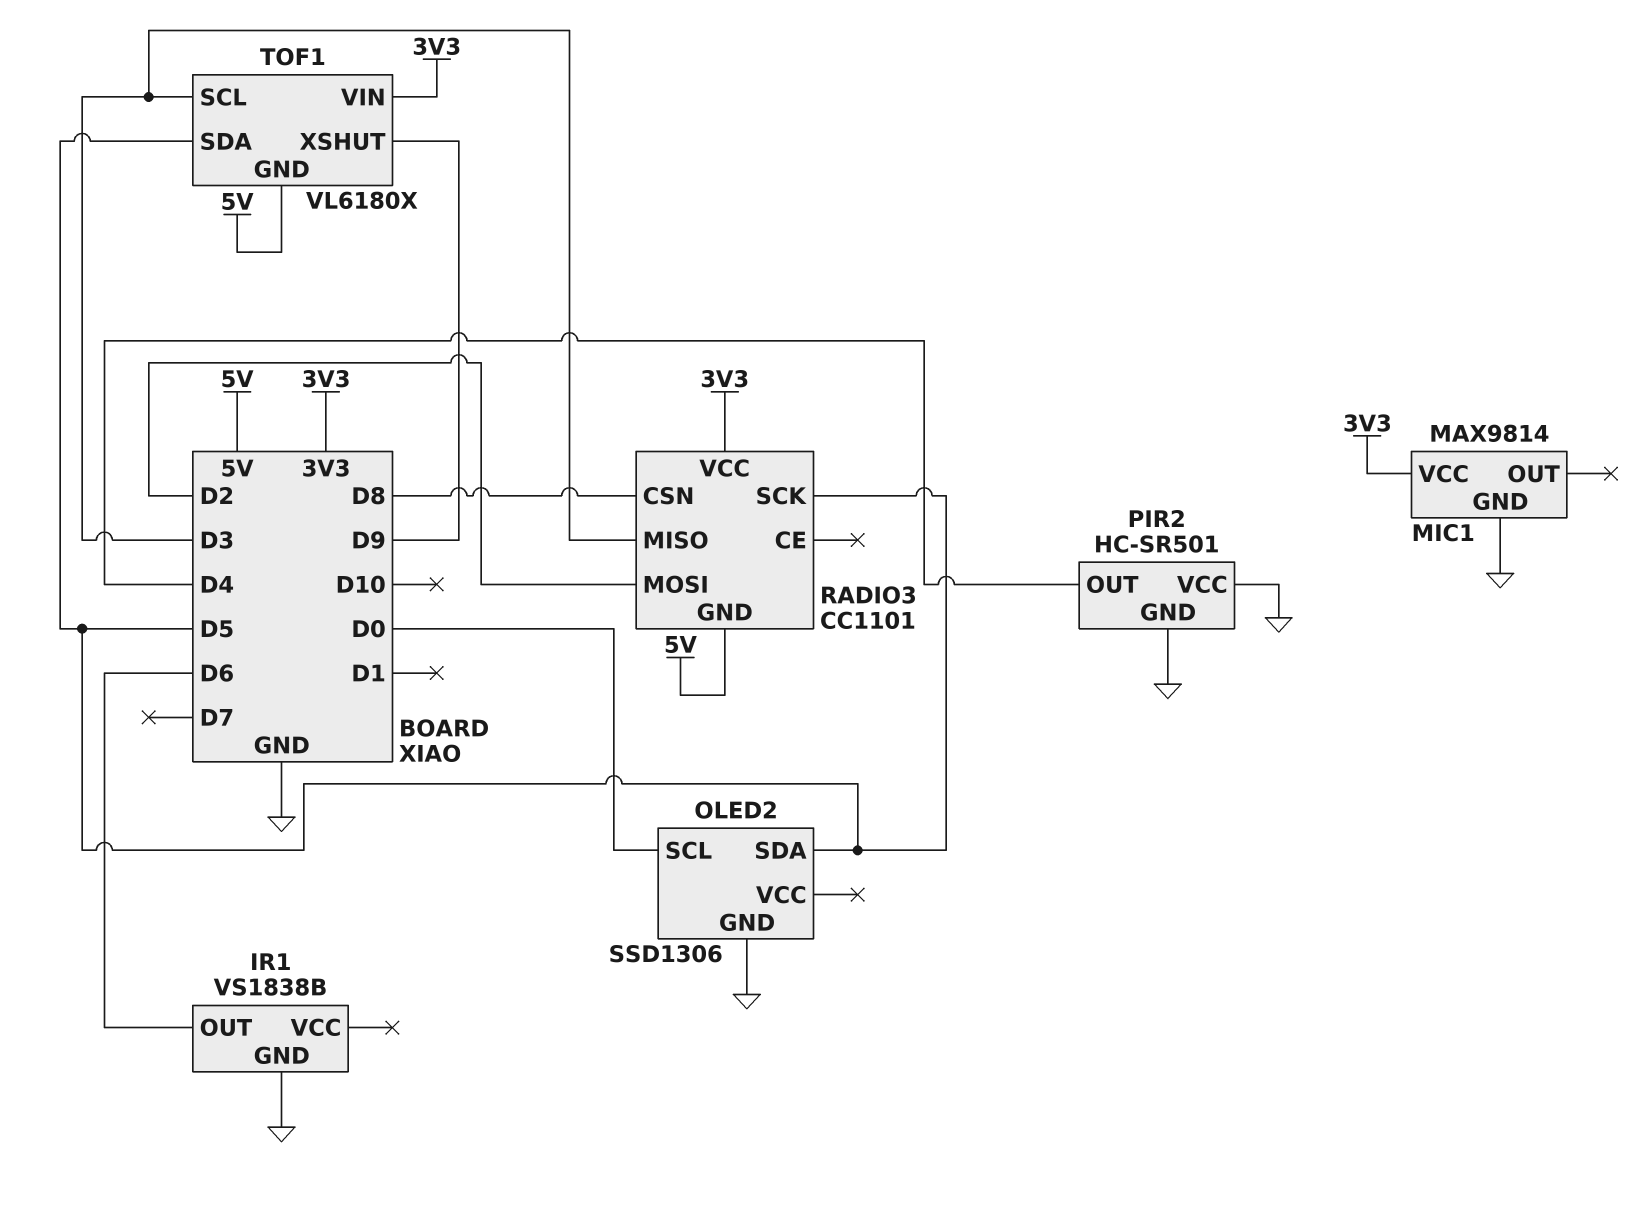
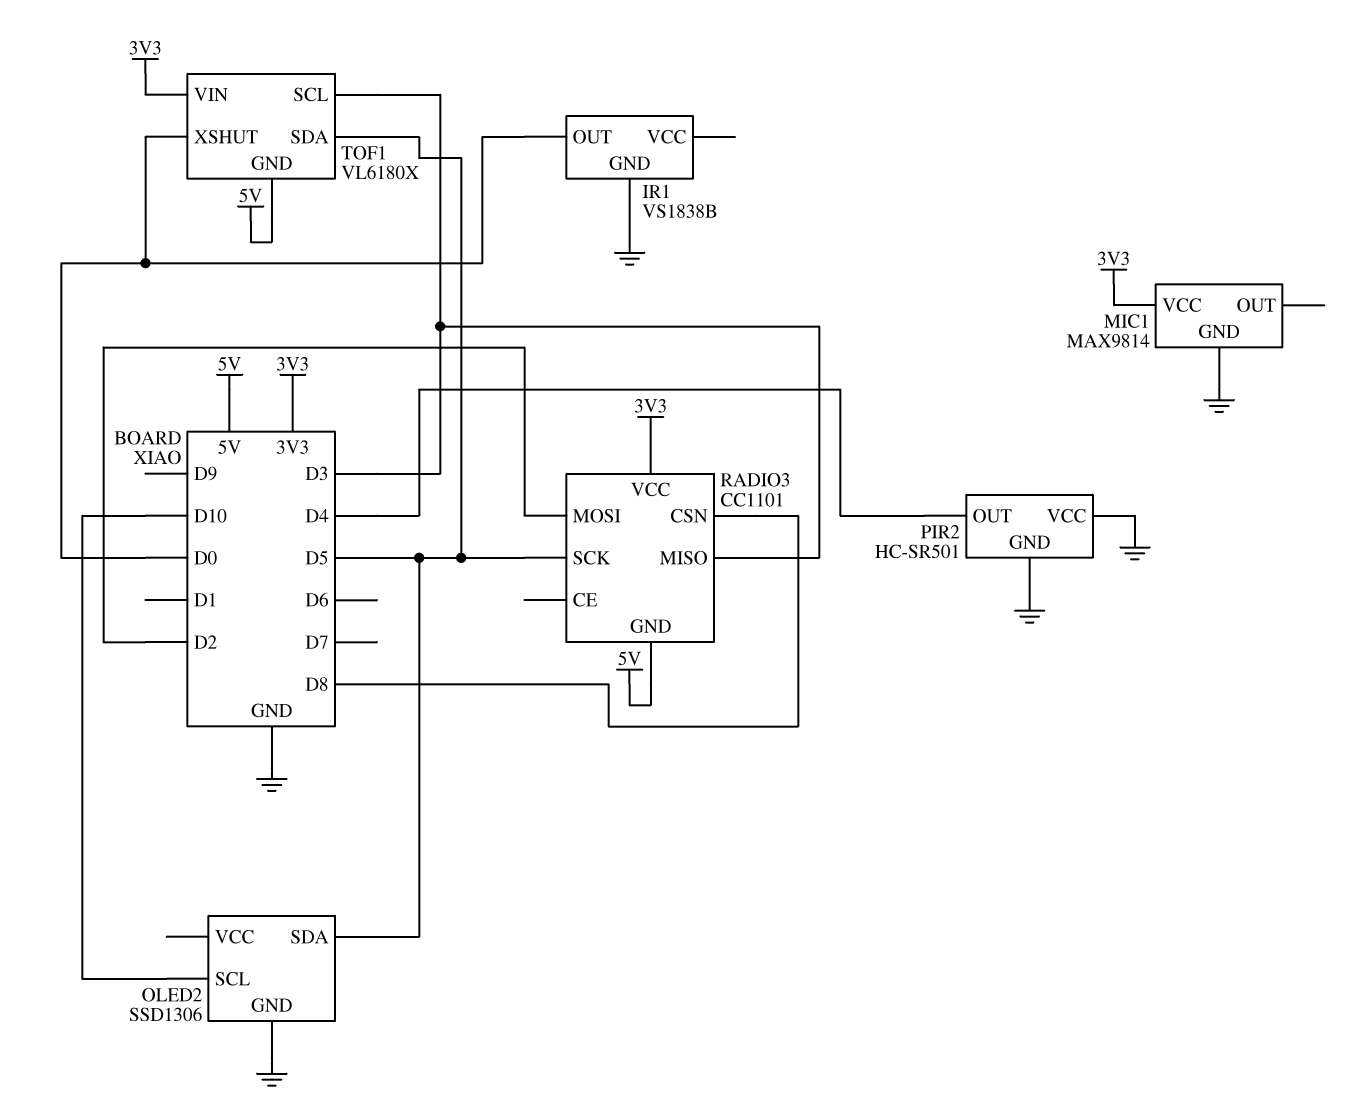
IR1 pin OUT: D6 -> D0
OLED2 pin SCL: D0 -> D10
TOF1 pin XSHUT: D9 -> D0

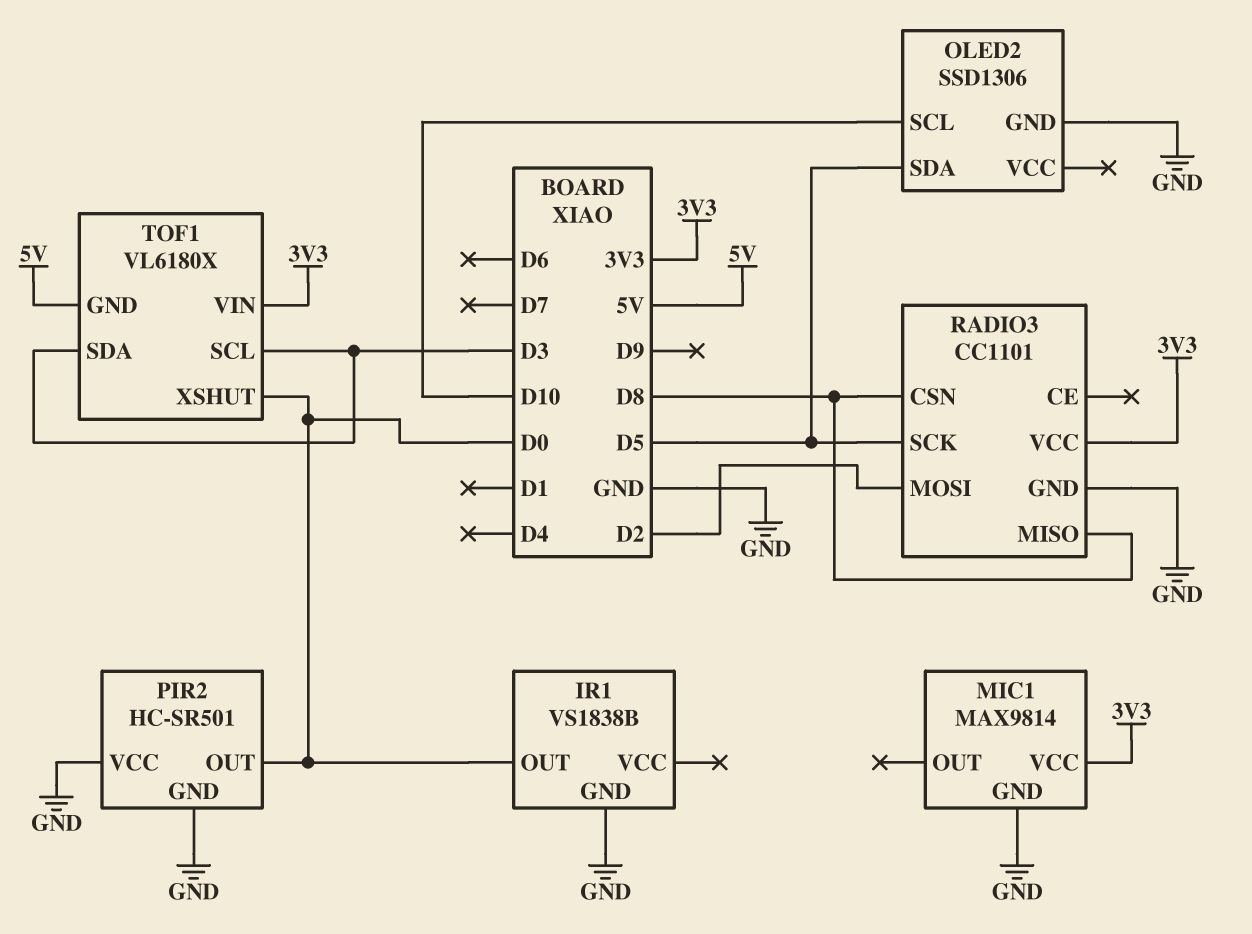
PIR2 pin OUT: D4 -> D0
RADIO3 pin GND: 5V -> GND
RADIO3 pin MISO: D3 -> D8
TOF1 pin SDA: D5 -> D3

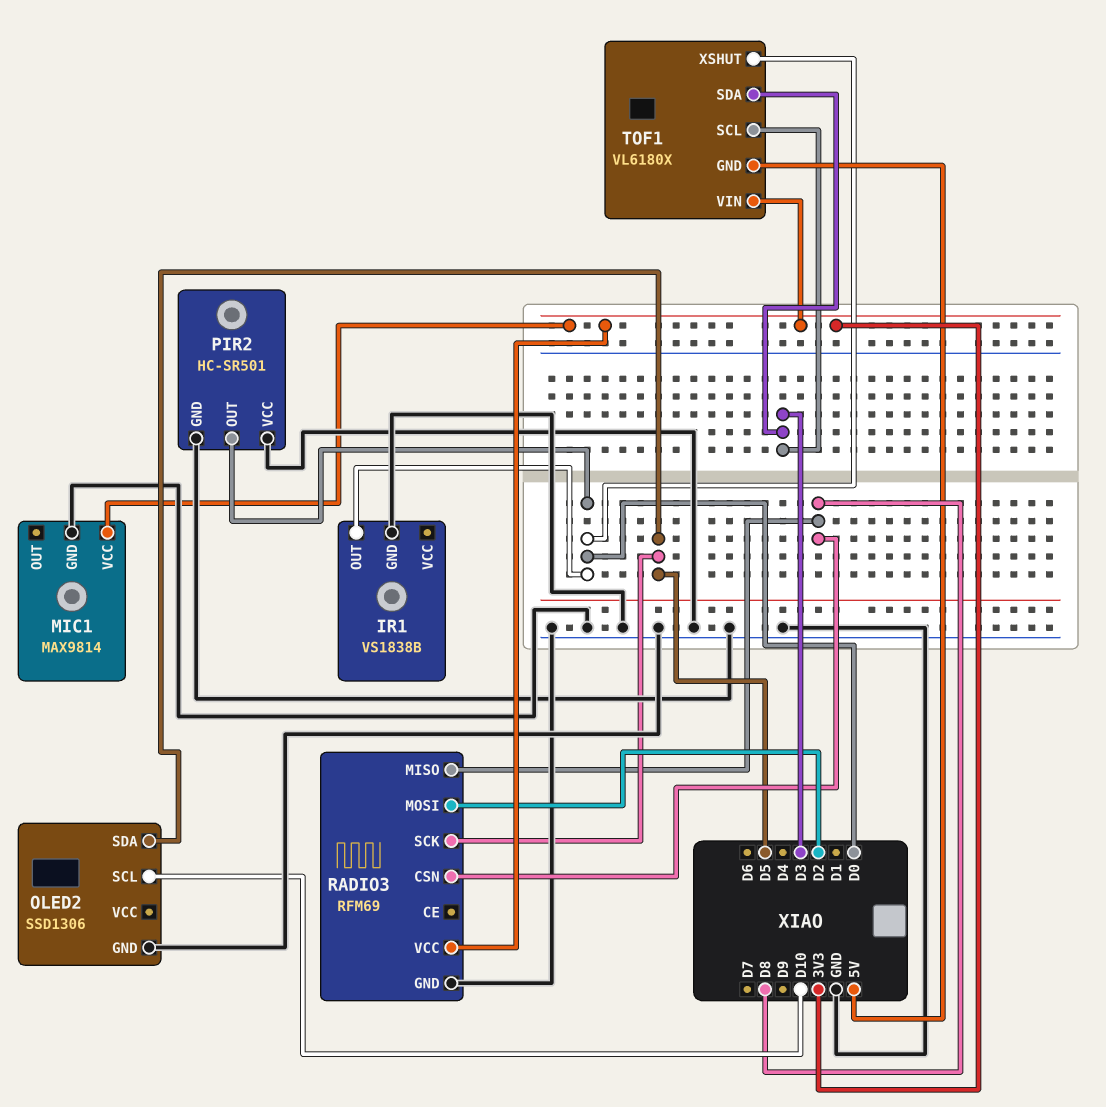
RADIO3: CC1101 -> RFM69

